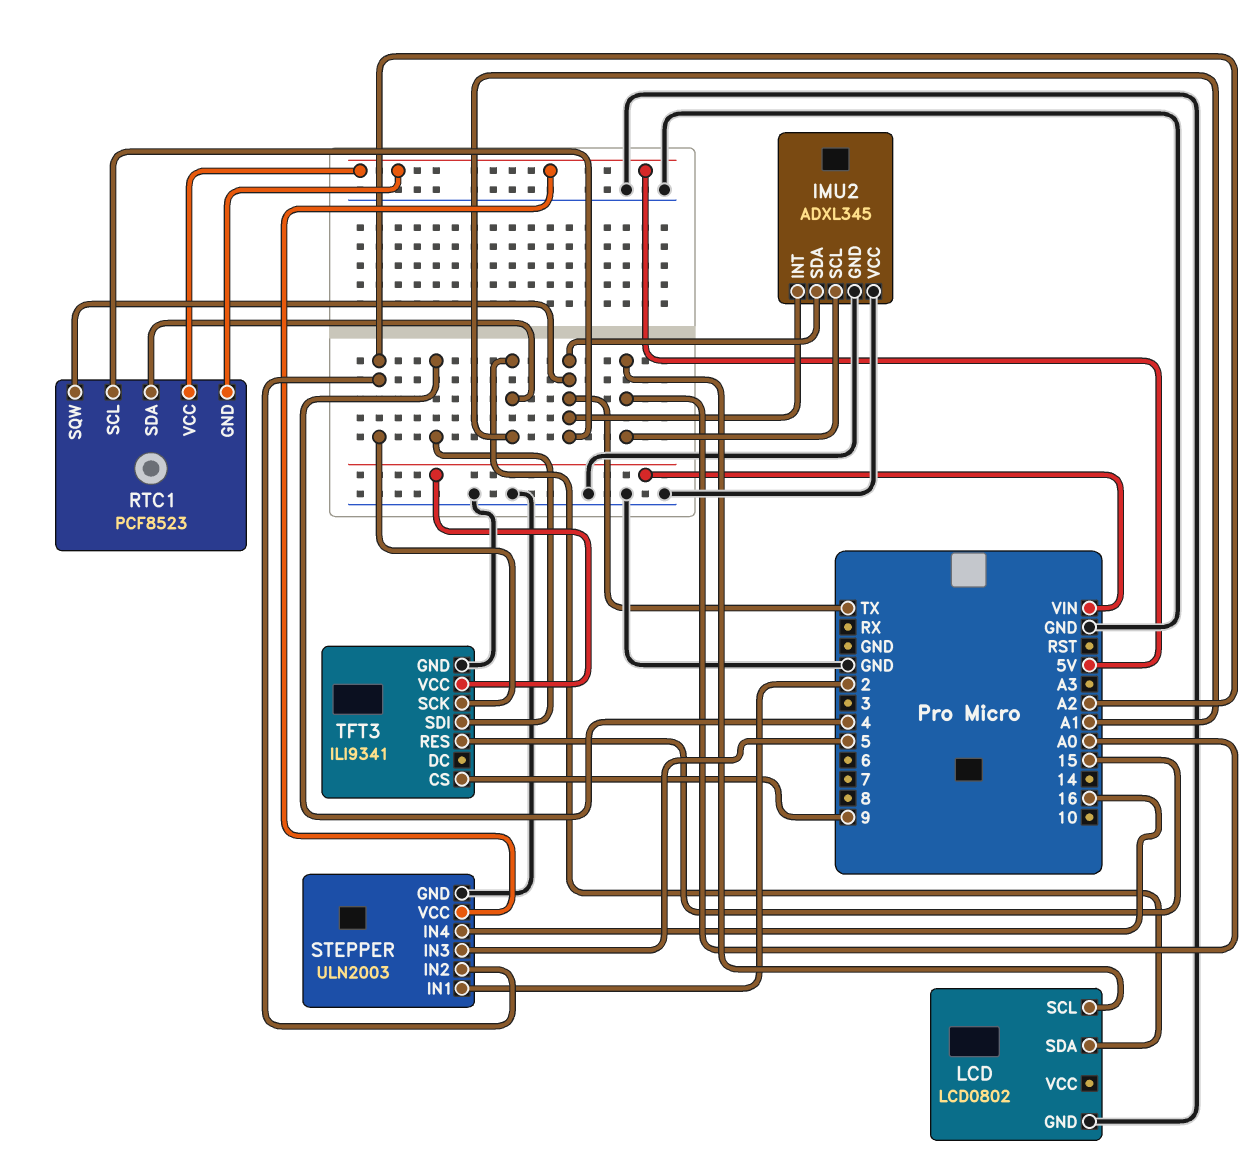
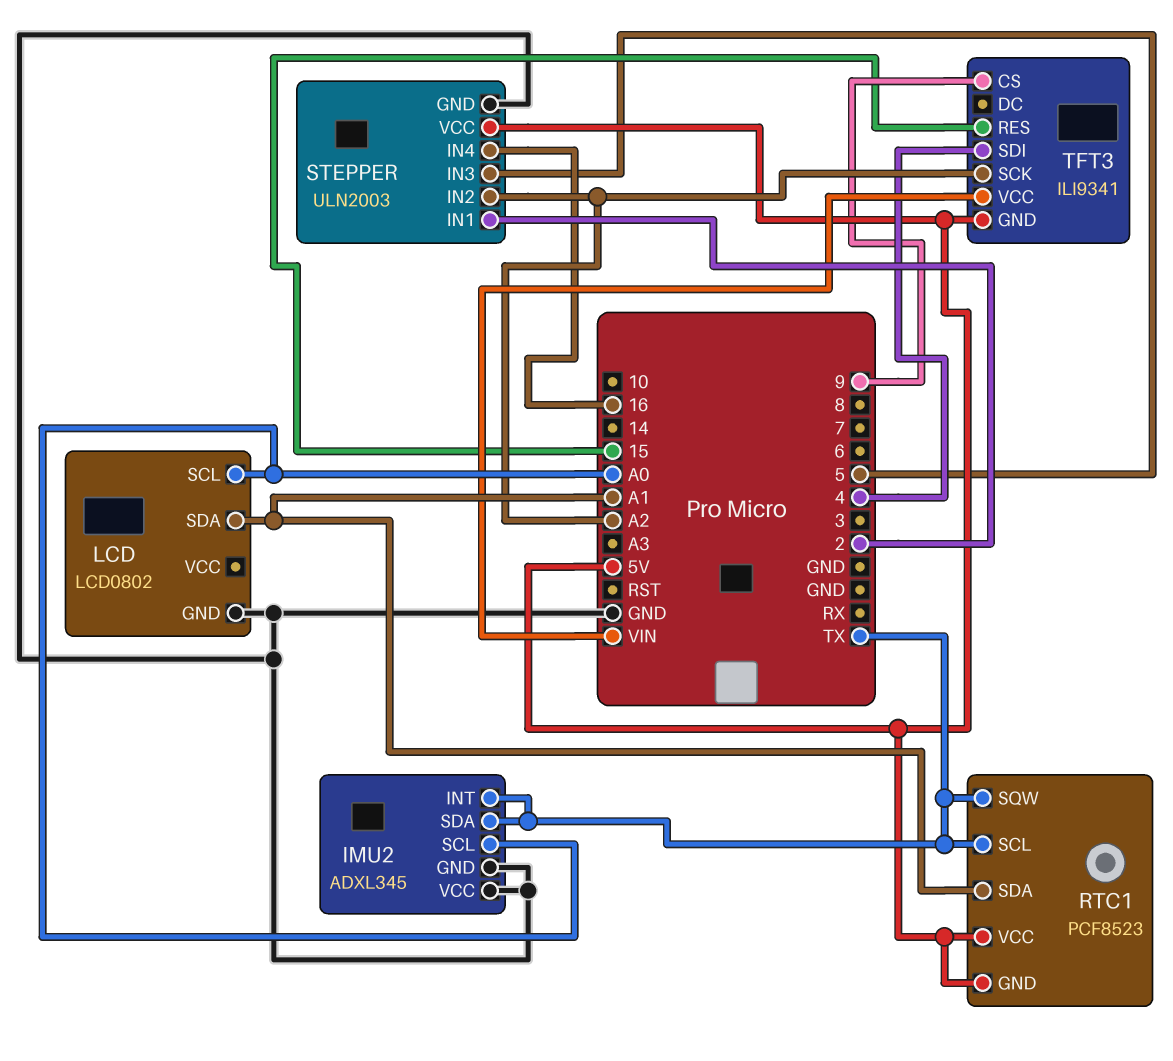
TFT3 pin GND: GND -> 5V

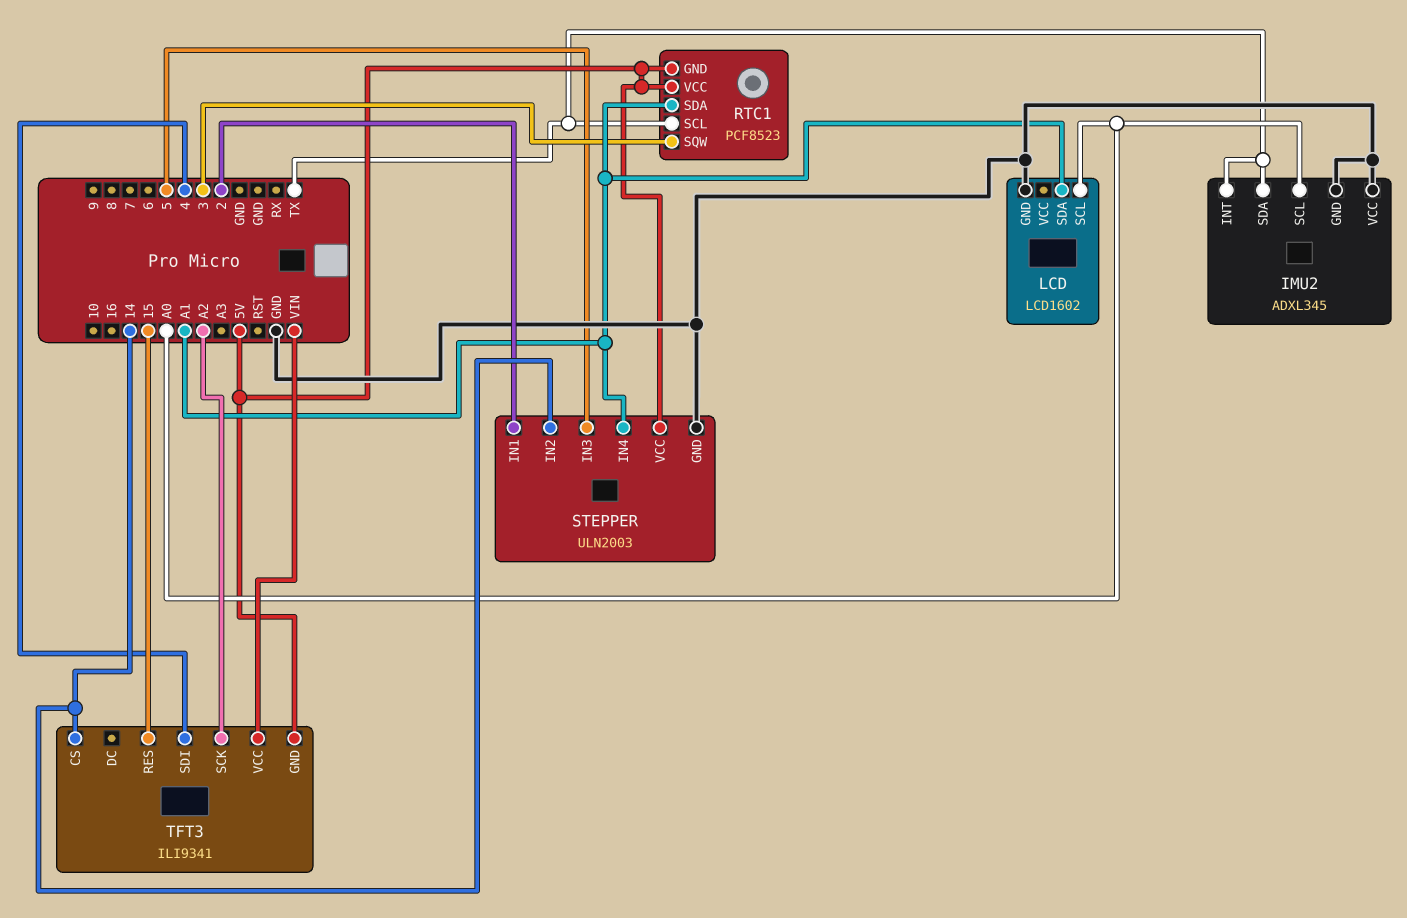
LCD: LCD0802 -> LCD1602
RTC1 pin SQW: TX -> 3
STEPPER pin IN2: A2 -> 14
STEPPER pin IN4: 16 -> A1
TFT3 pin CS: 9 -> 14

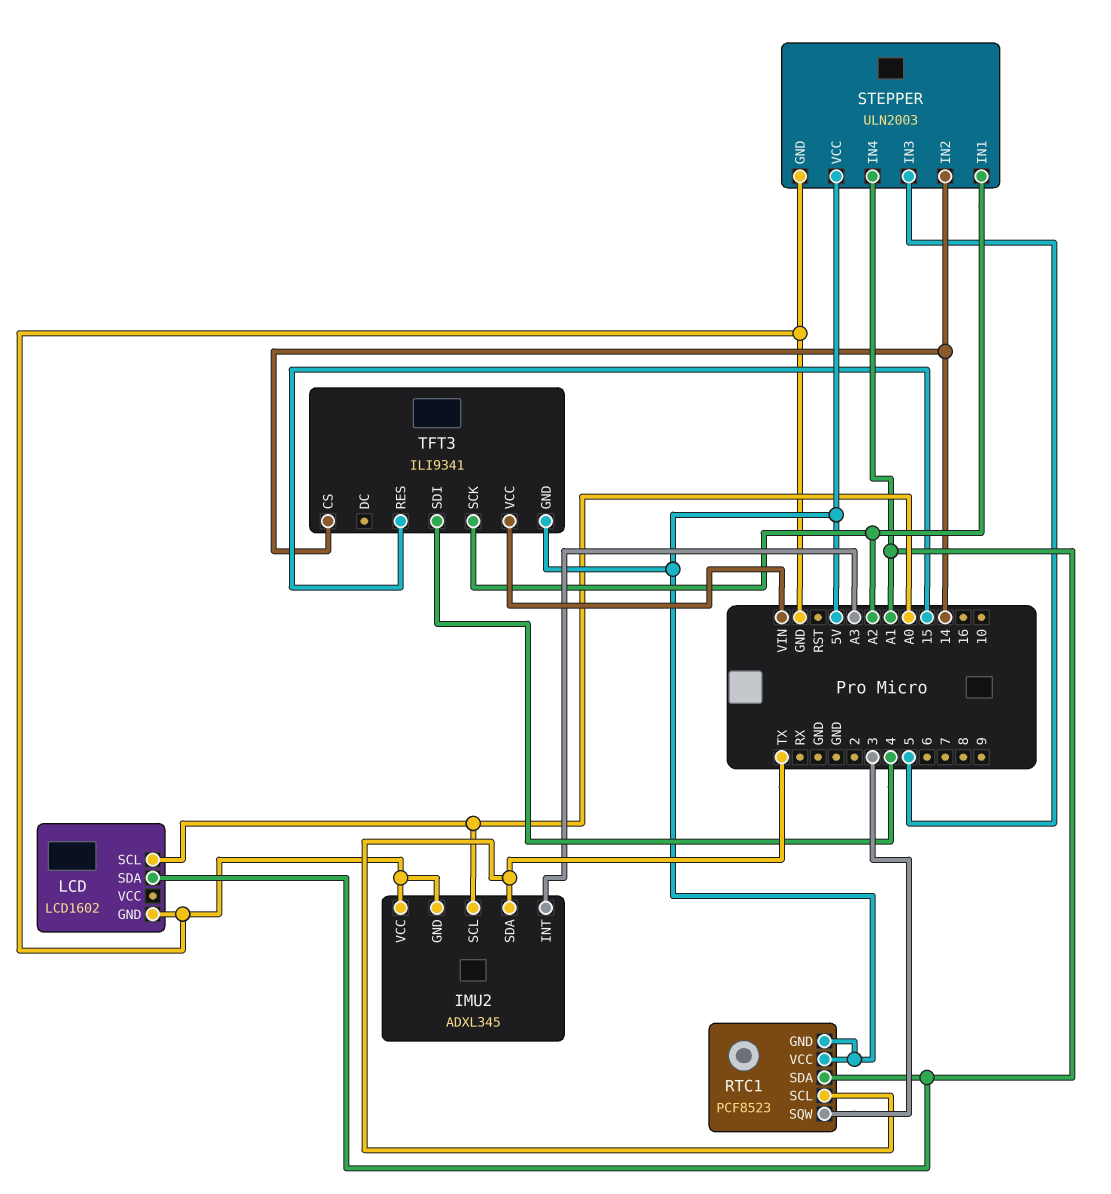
IMU2 pin INT: TX -> A3
STEPPER pin IN1: 2 -> A2

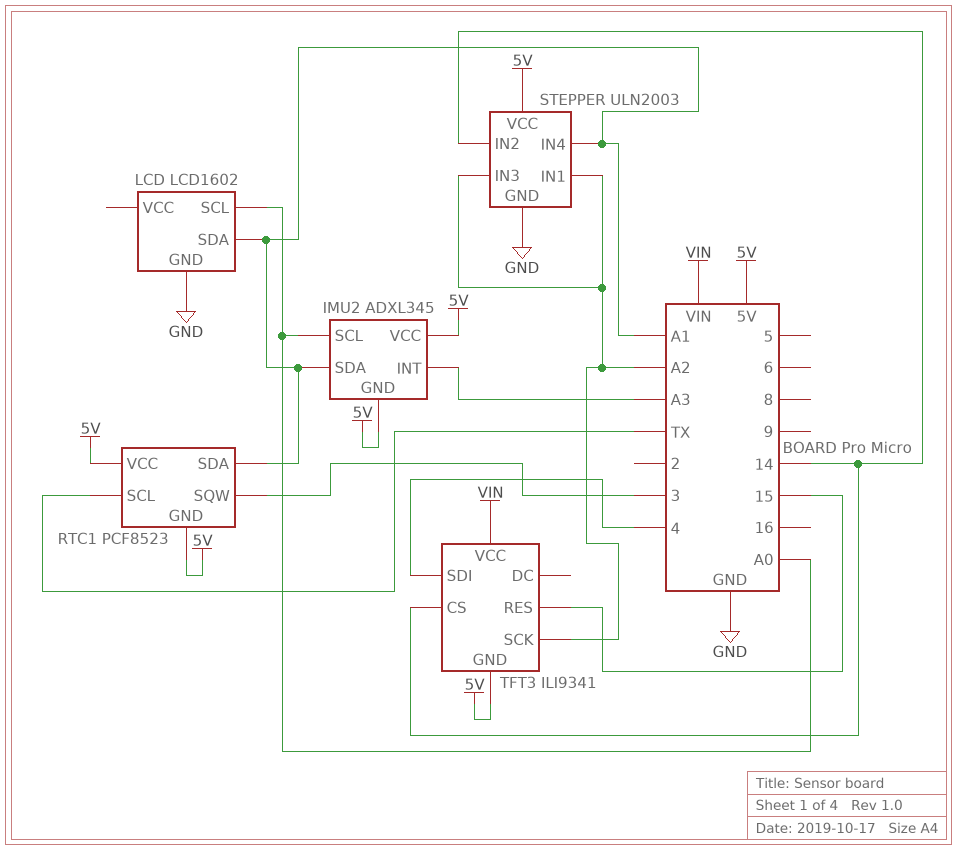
IMU2 pin GND: GND -> 5V
IMU2 pin SDA: TX -> A1
IMU2 pin VCC: GND -> 5V
STEPPER pin IN3: 5 -> A2

